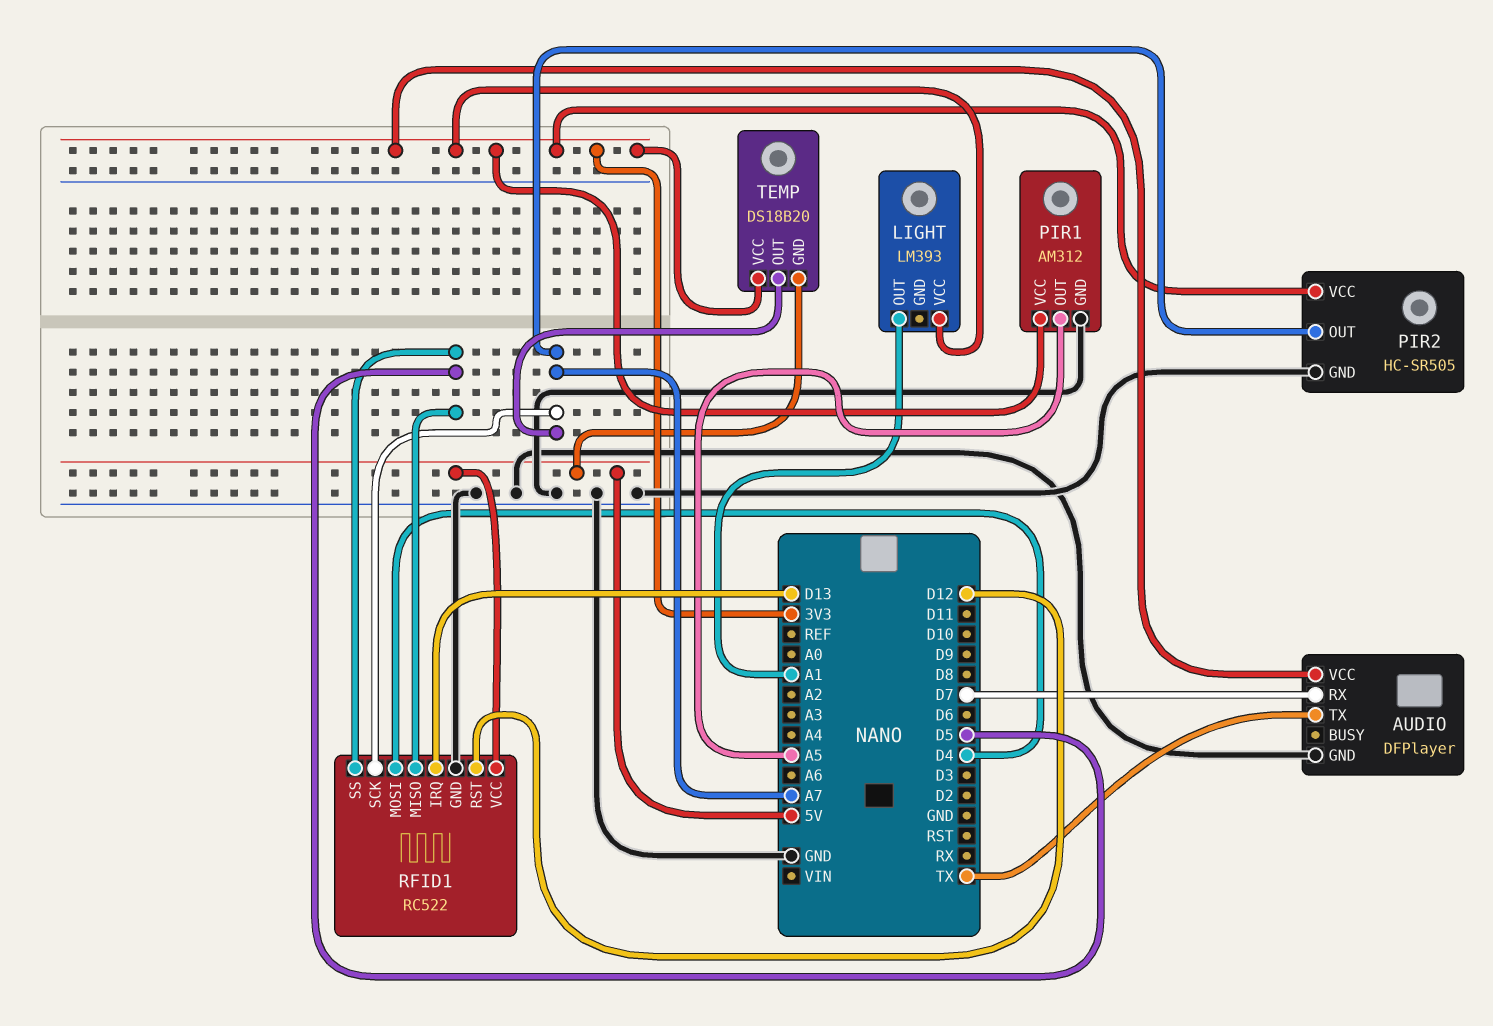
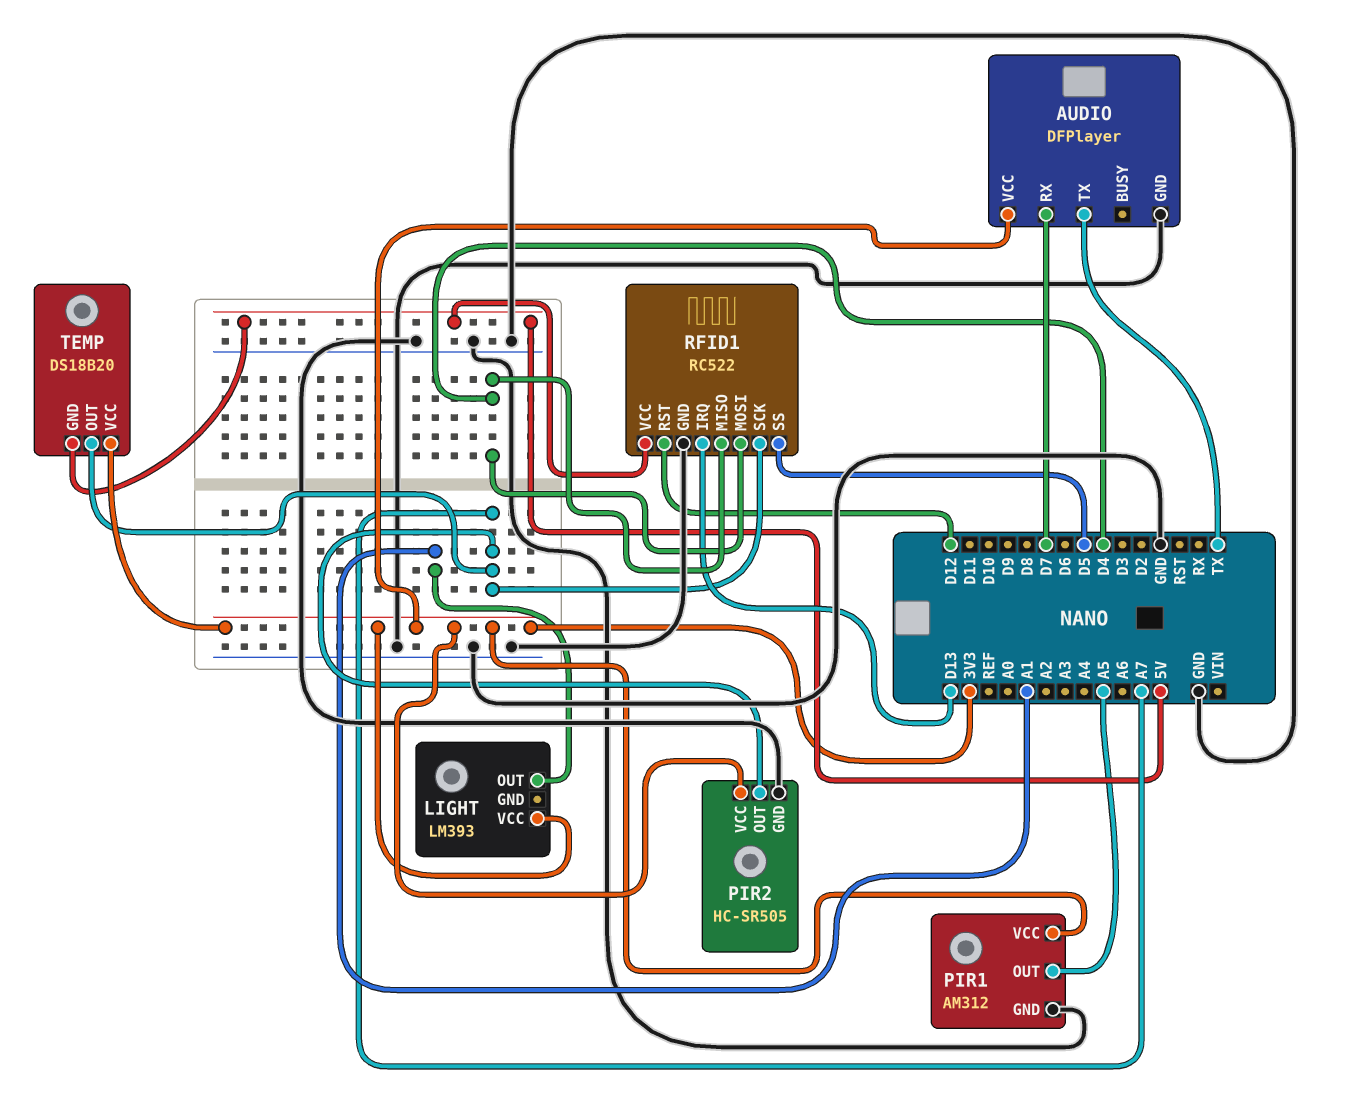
RFID1 pin MISO: D5 -> D4

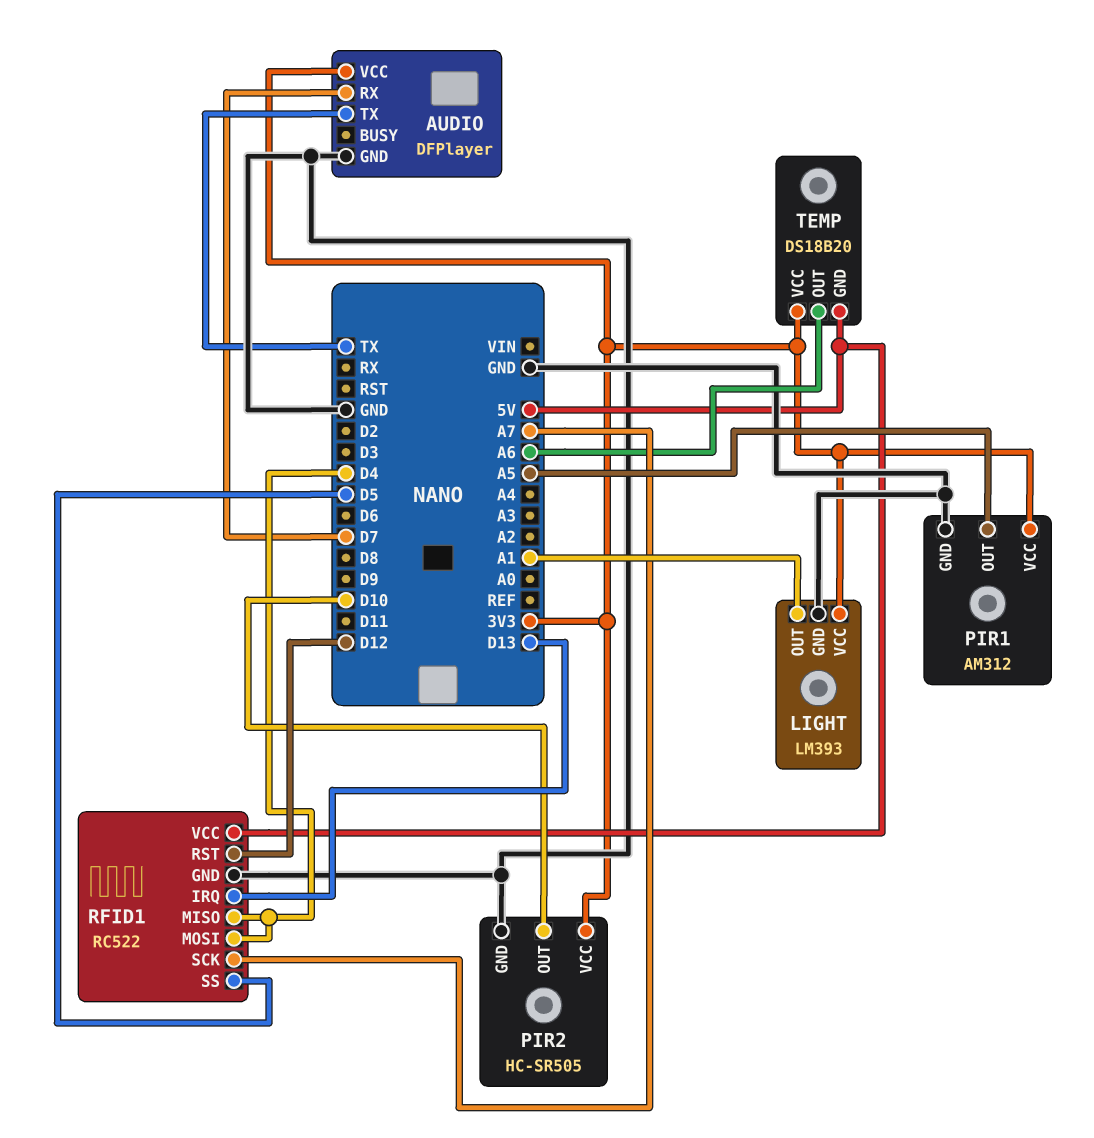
LIGHT pin GND: none -> GND
PIR2 pin OUT: A7 -> D10
TEMP pin OUT: A7 -> A6

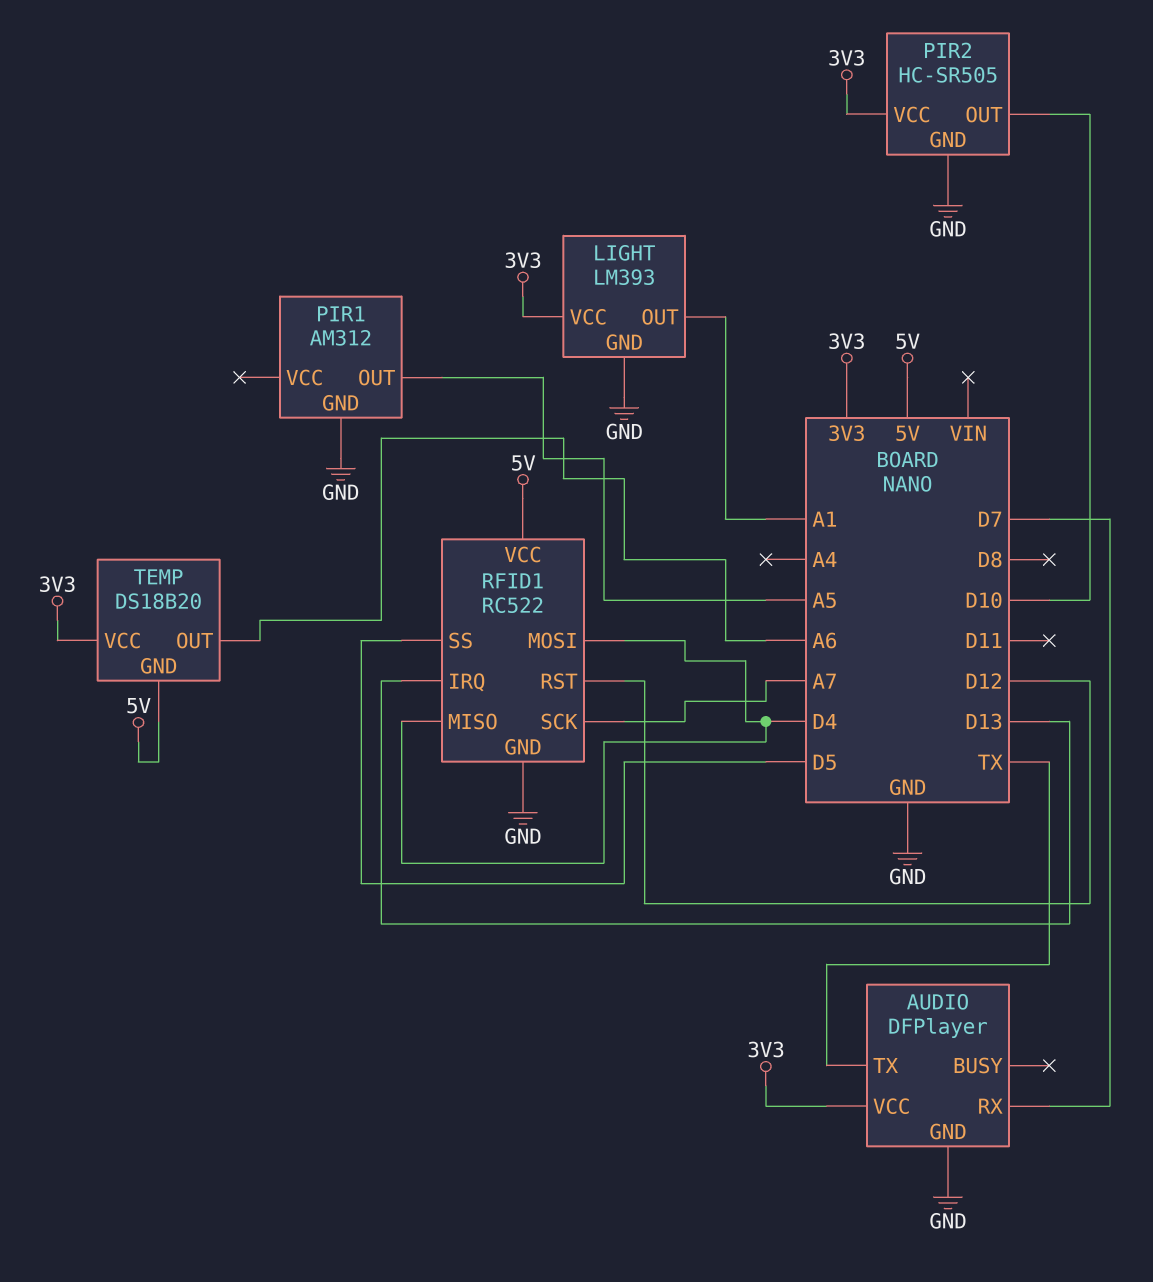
PIR1 pin VCC: 3V3 -> none

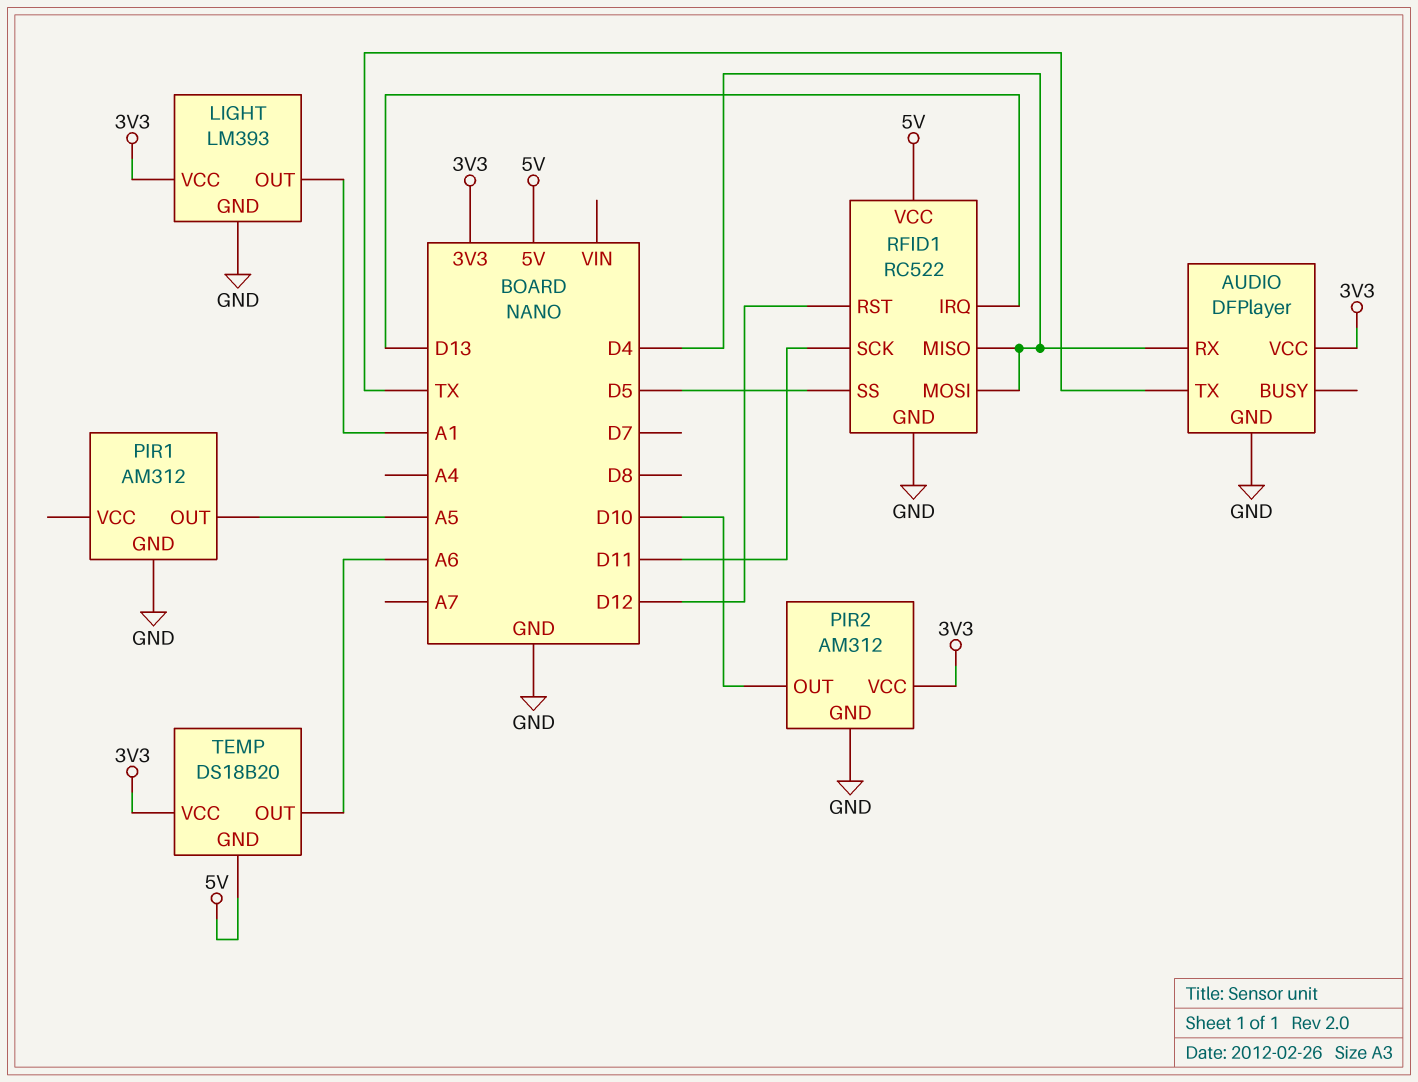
AUDIO pin RX: D7 -> D4
PIR2: HC-SR505 -> AM312
RFID1 pin SCK: A7 -> D11

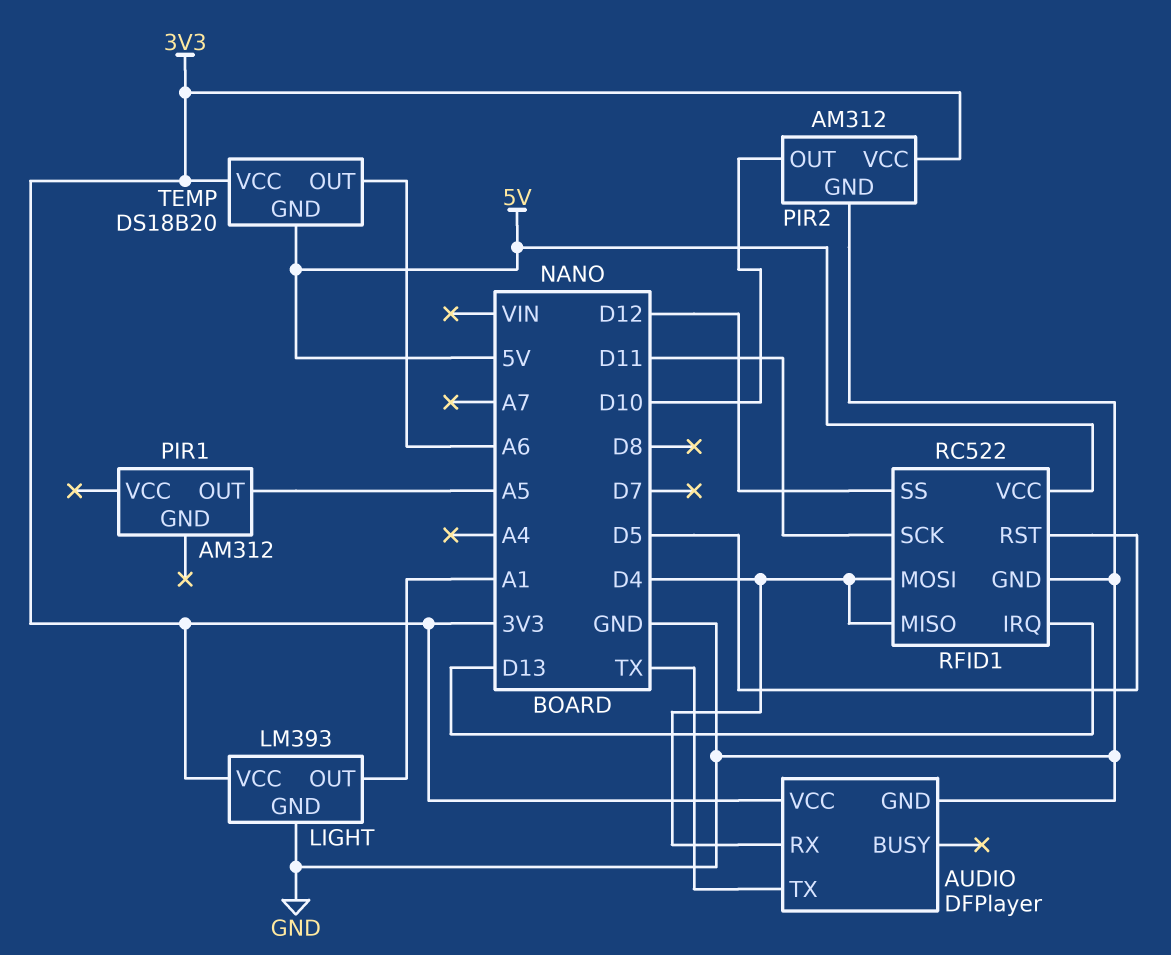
PIR1 pin GND: GND -> none
RFID1 pin RST: D12 -> D5
RFID1 pin SS: D5 -> D12

